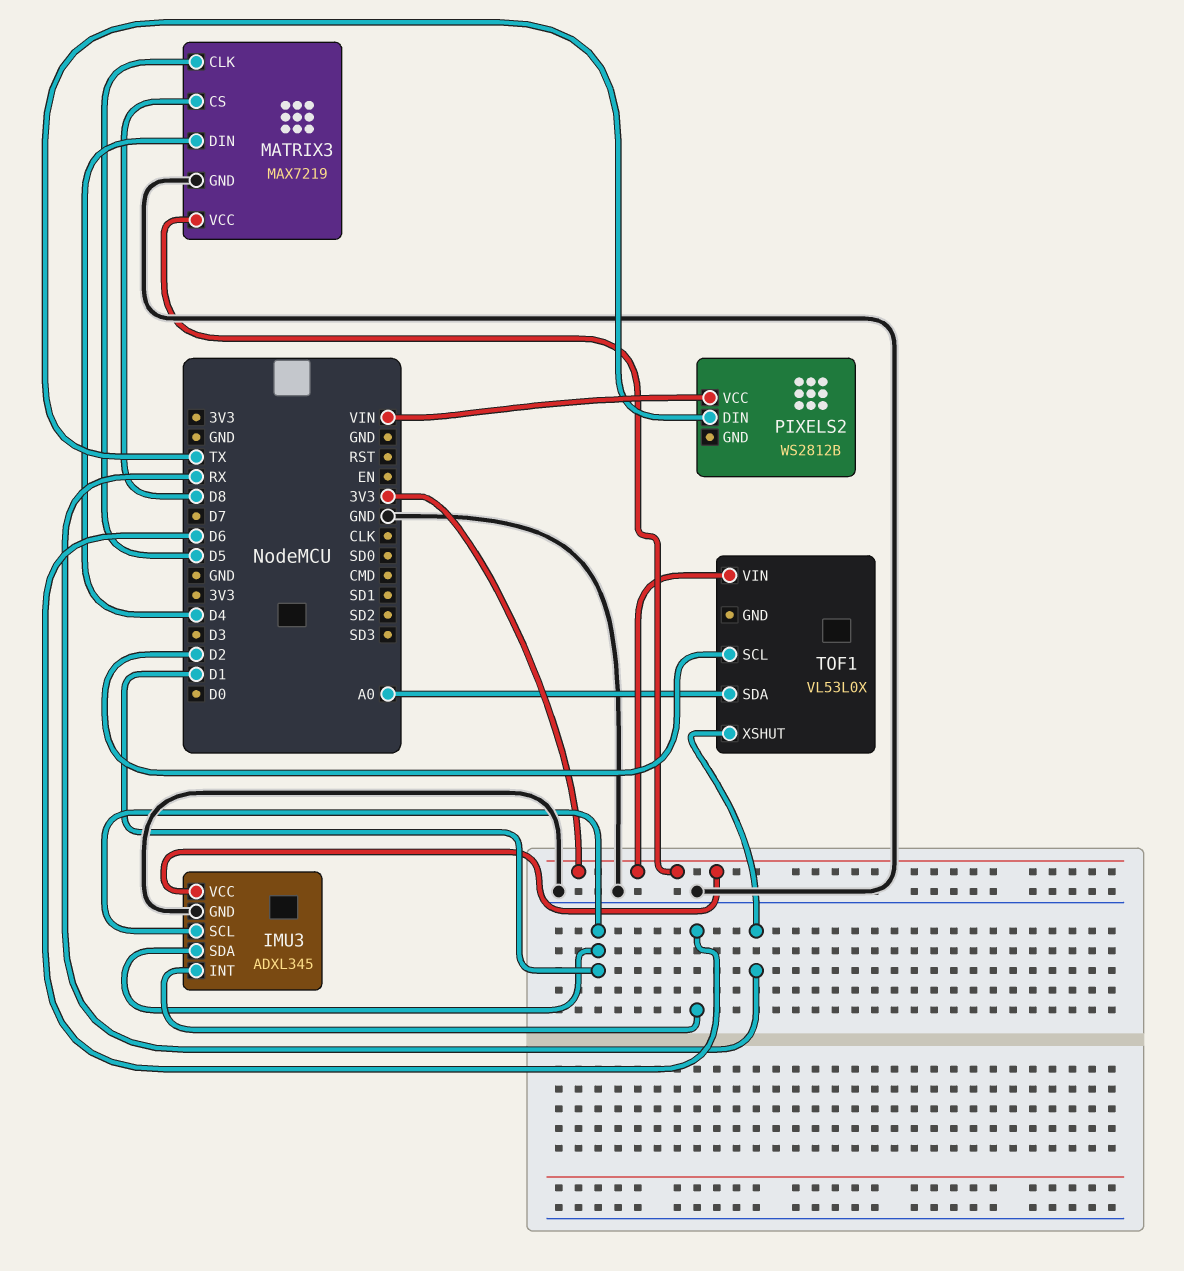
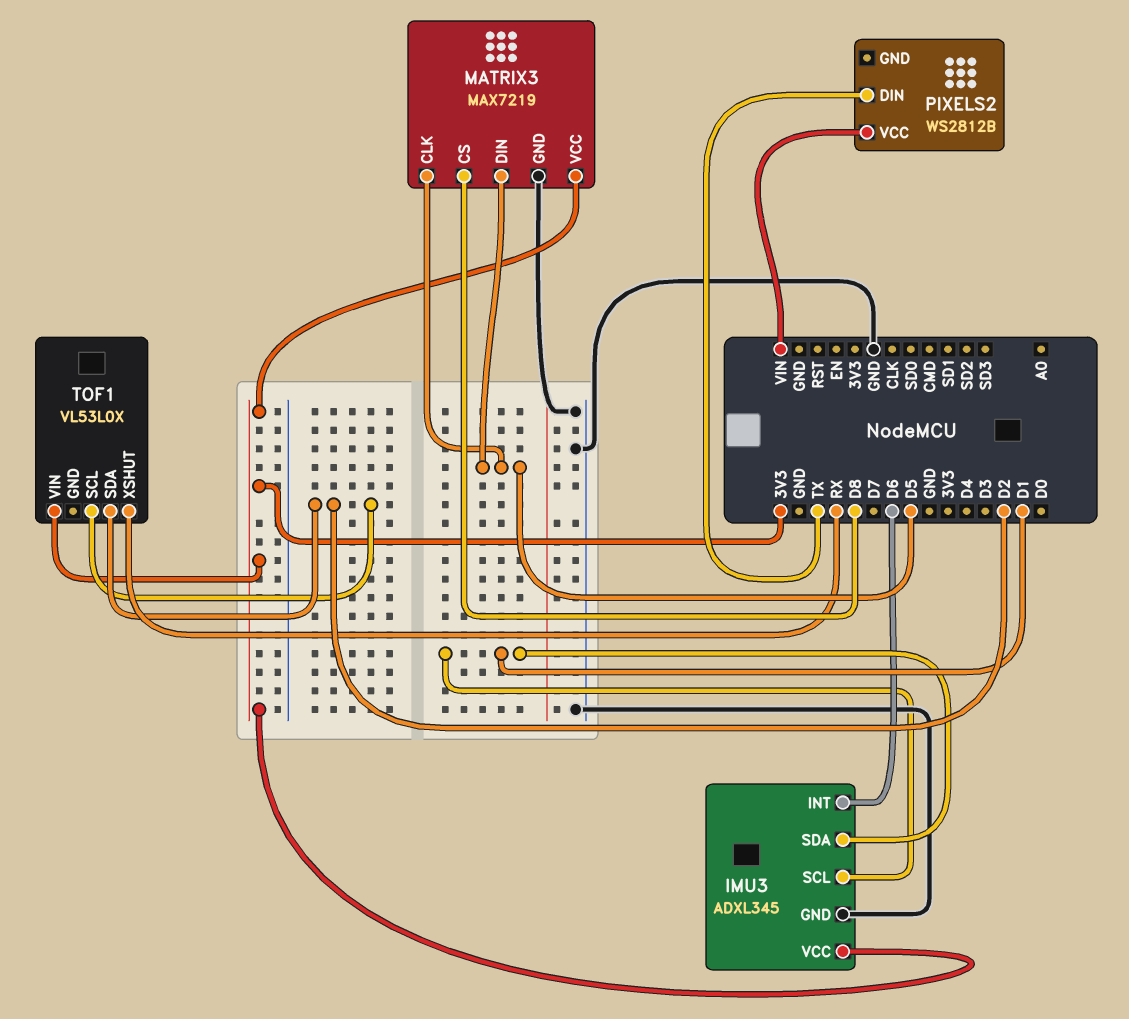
MATRIX3 pin DIN: D4 -> D5
TOF1 pin SDA: A0 -> D2

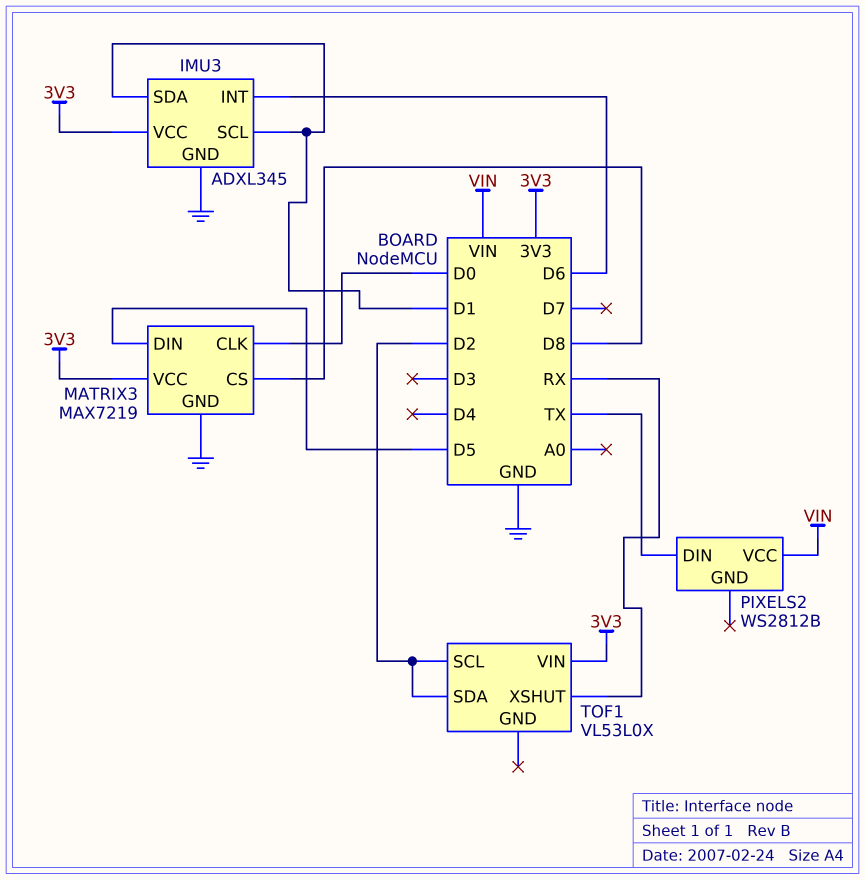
MATRIX3 pin CLK: D5 -> D0

